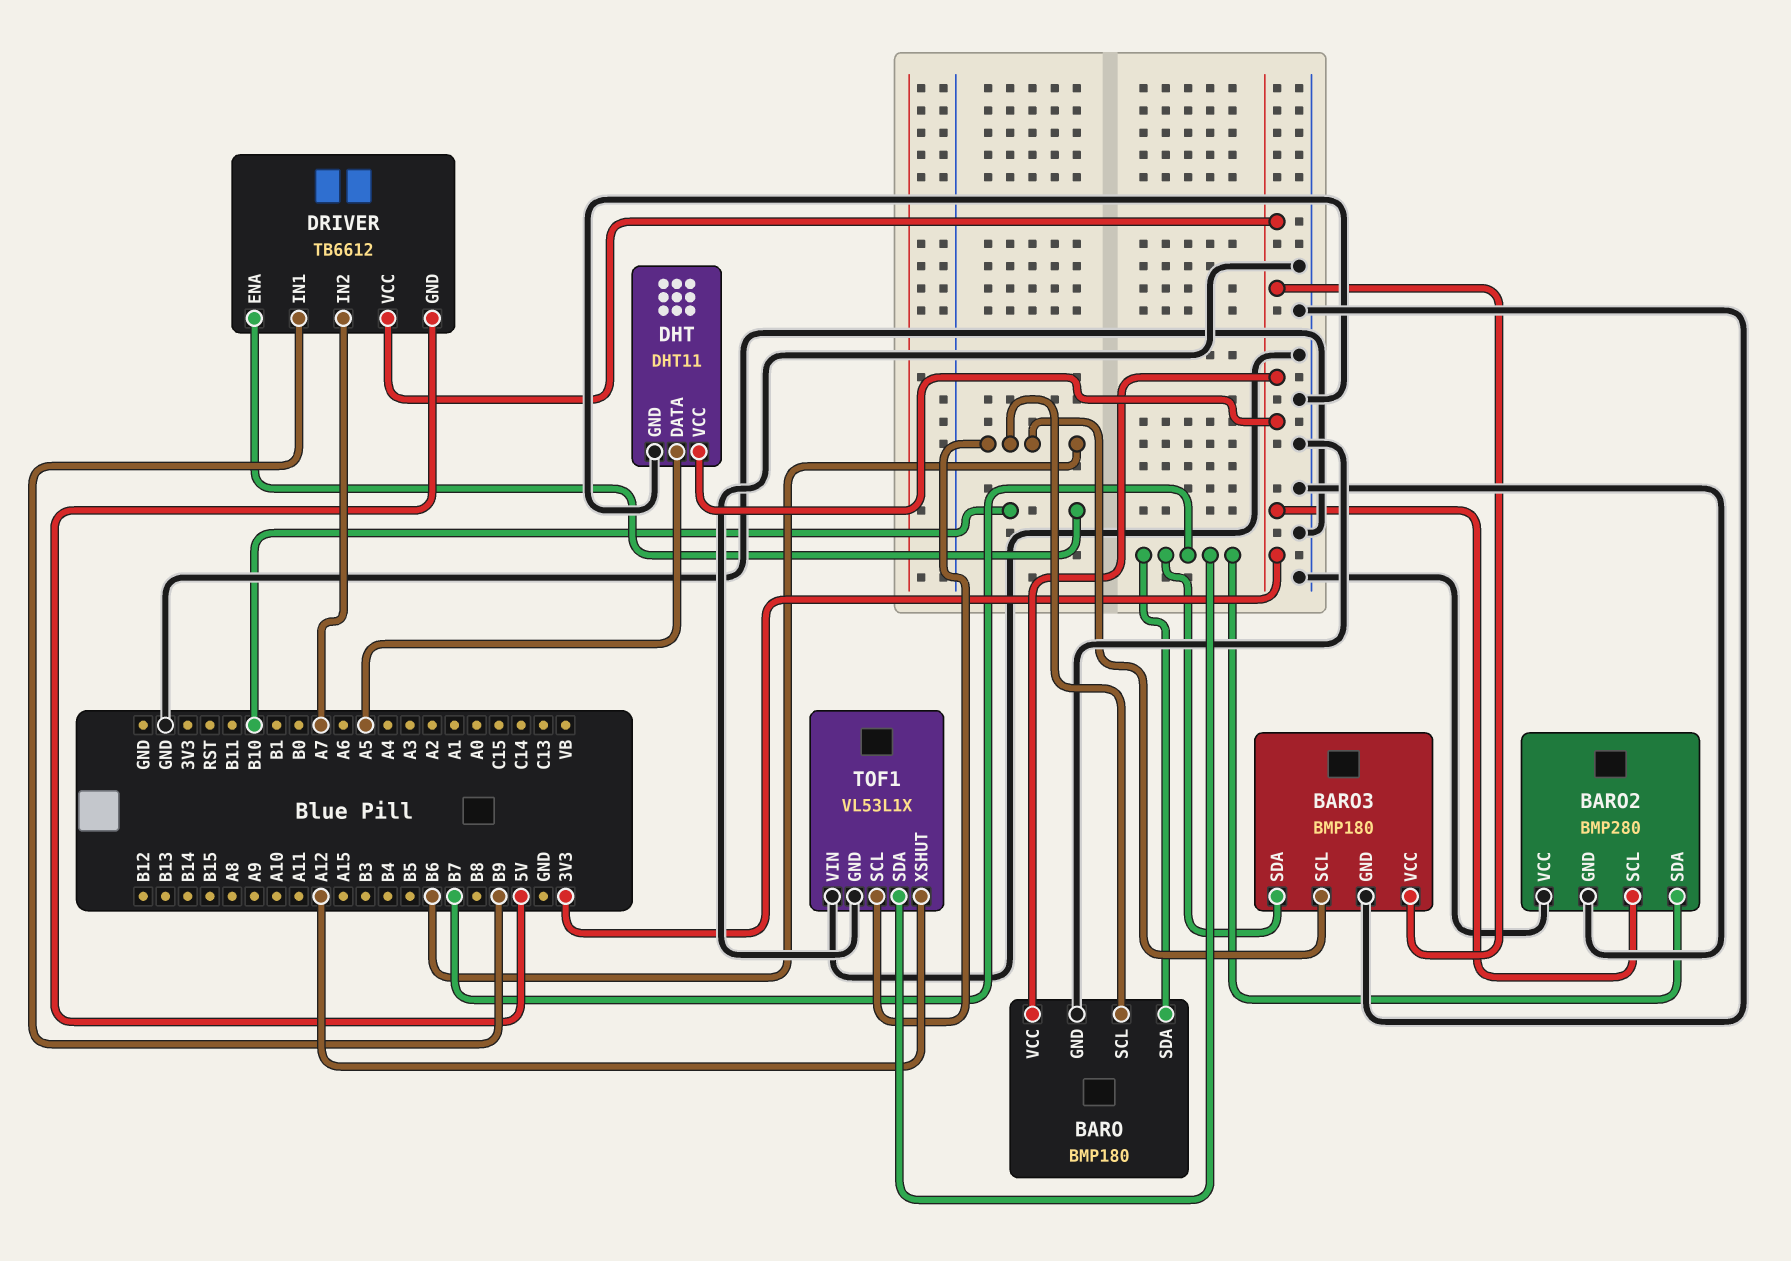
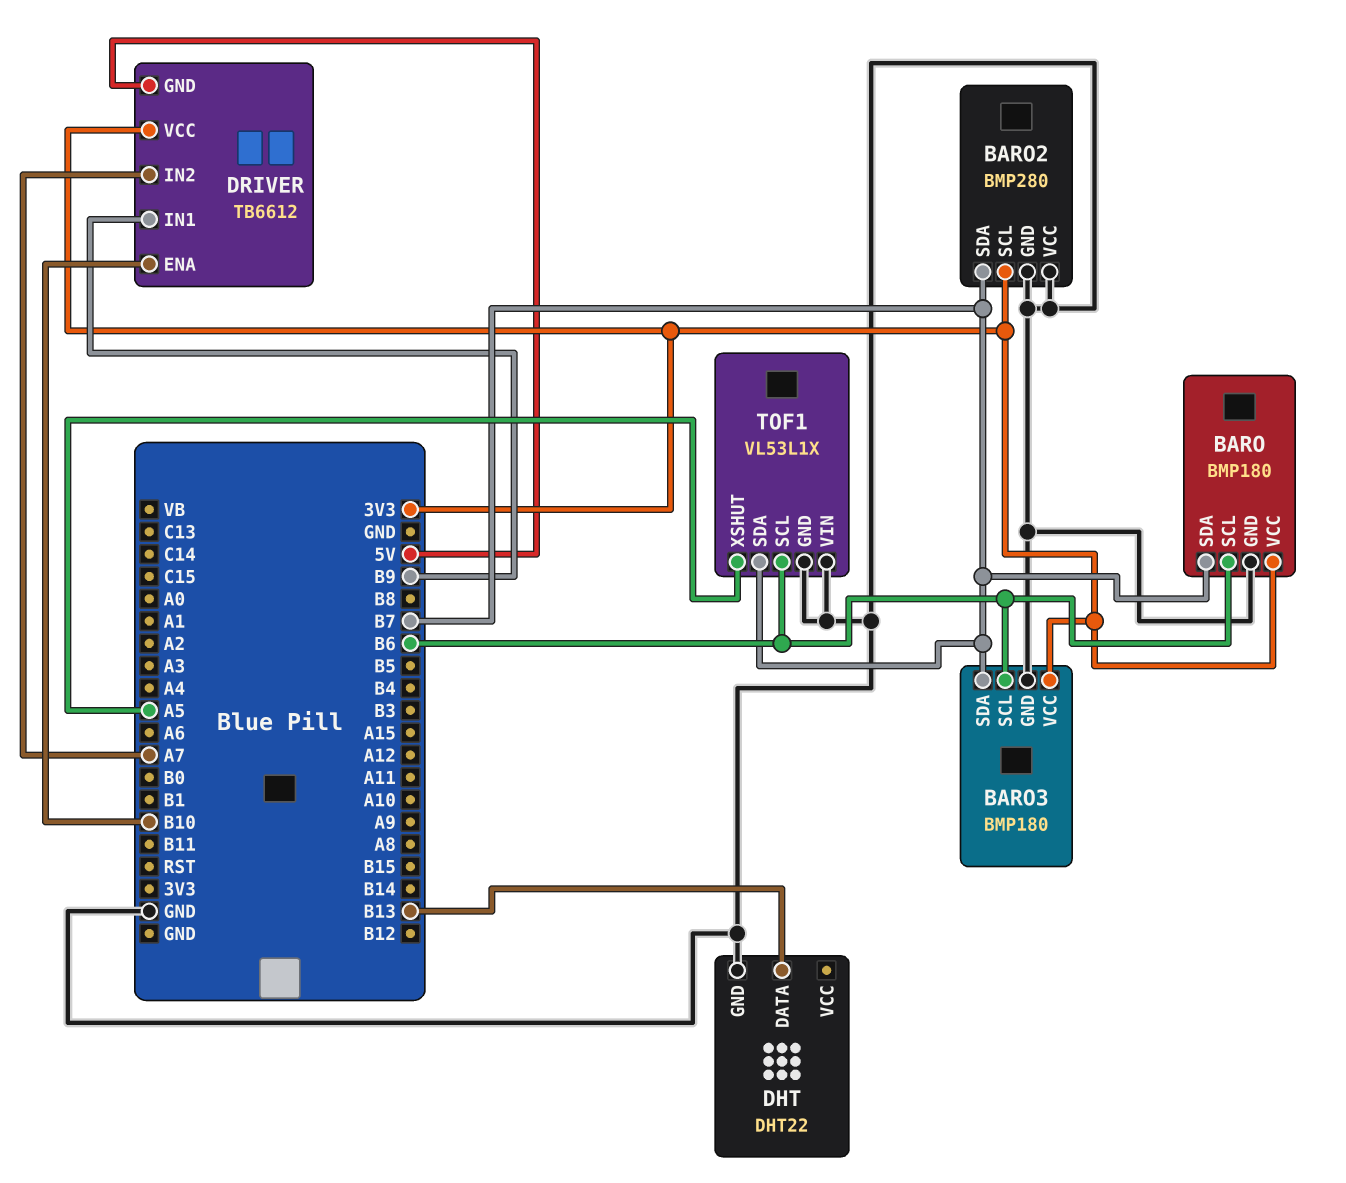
DHT: DHT11 -> DHT22
DHT pin DATA: A5 -> B13
DHT pin VCC: 3V3 -> none
TOF1 pin XSHUT: A12 -> A5

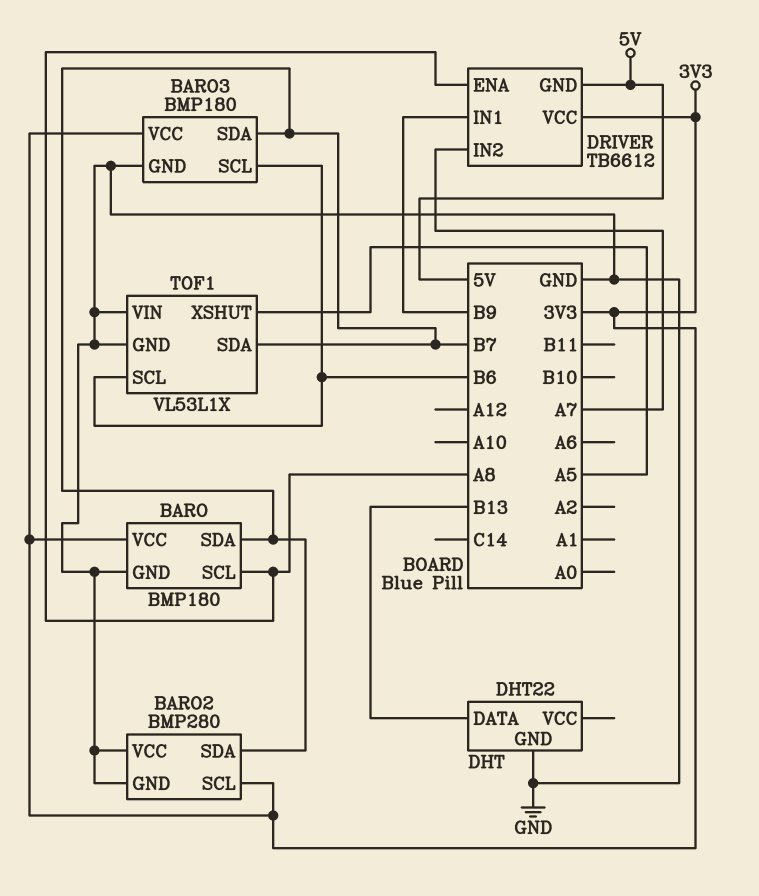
BARO pin SCL: B6 -> A8
DRIVER pin ENA: B10 -> A8

